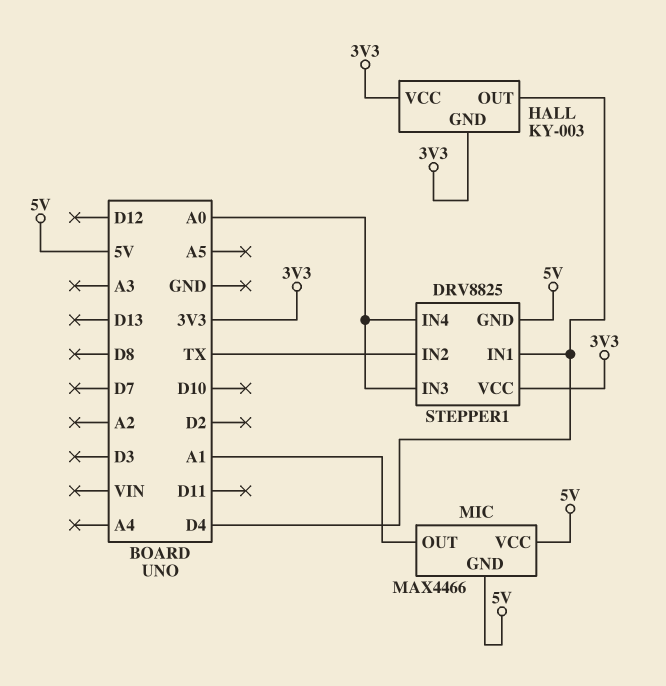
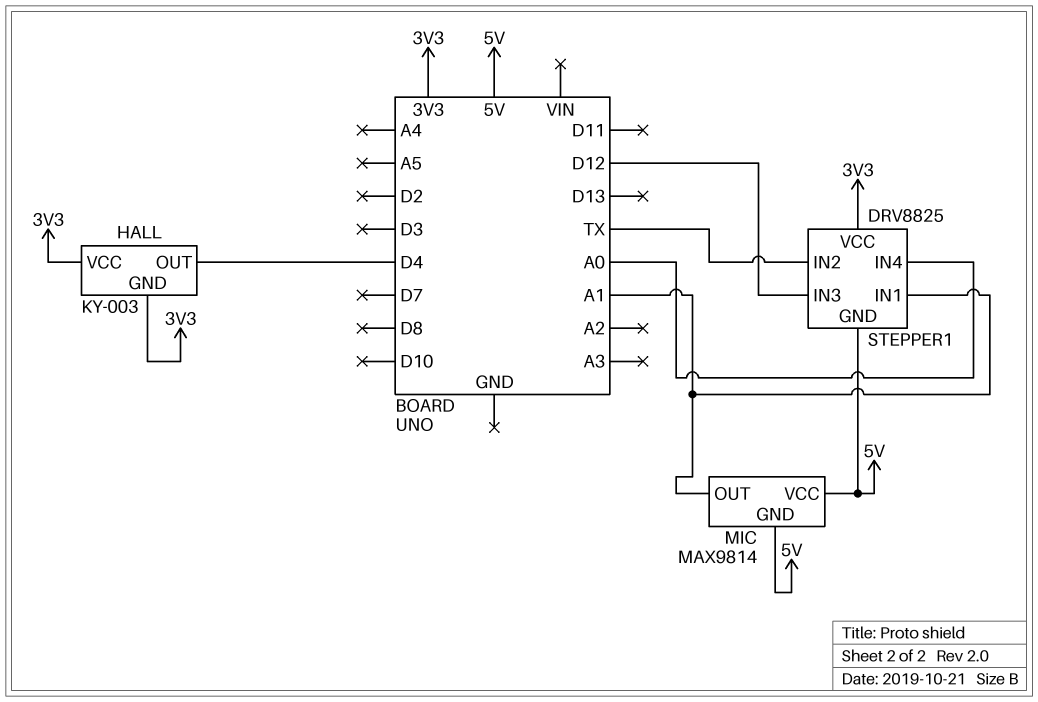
MIC: MAX4466 -> MAX9814
STEPPER1 pin IN1: D4 -> A1
STEPPER1 pin IN3: A0 -> D12

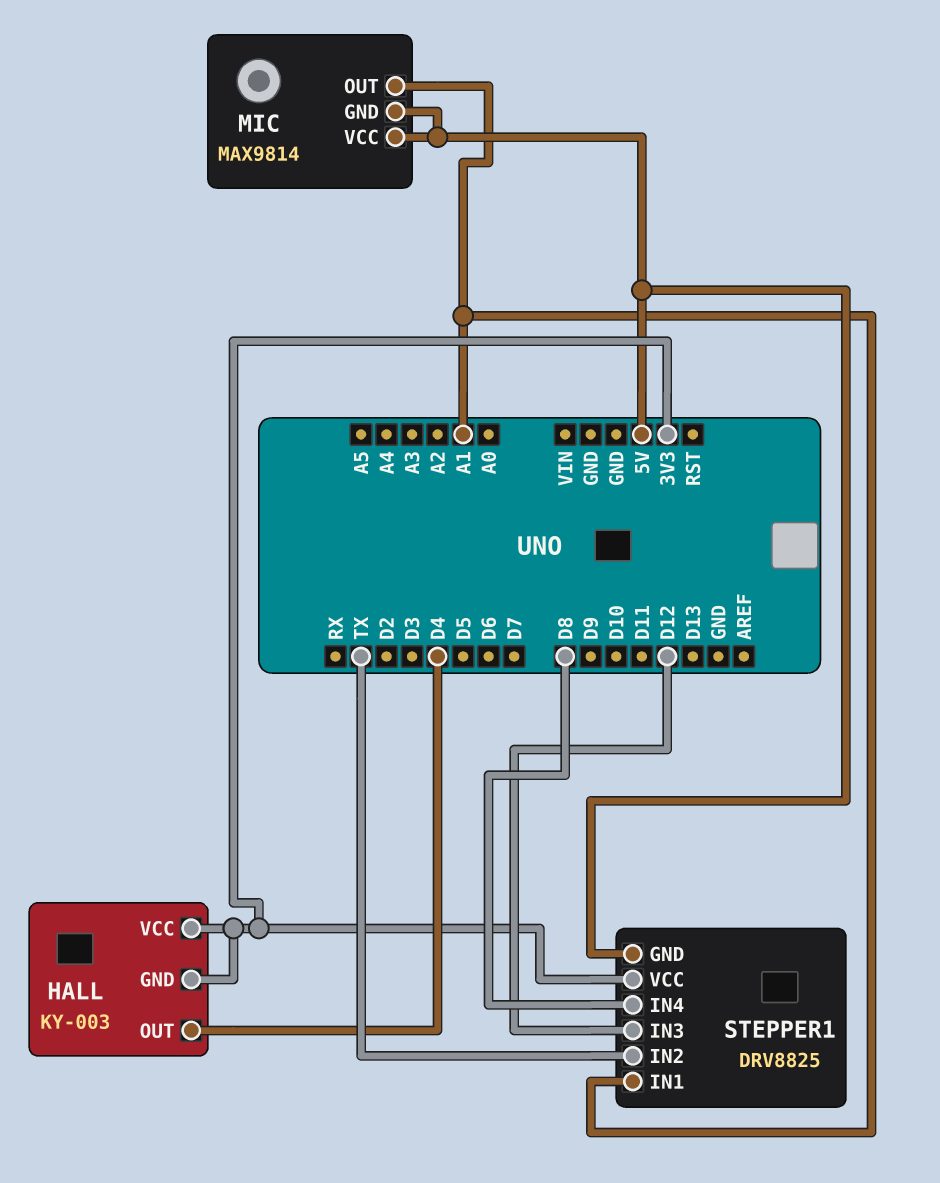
STEPPER1 pin IN4: A0 -> D8

